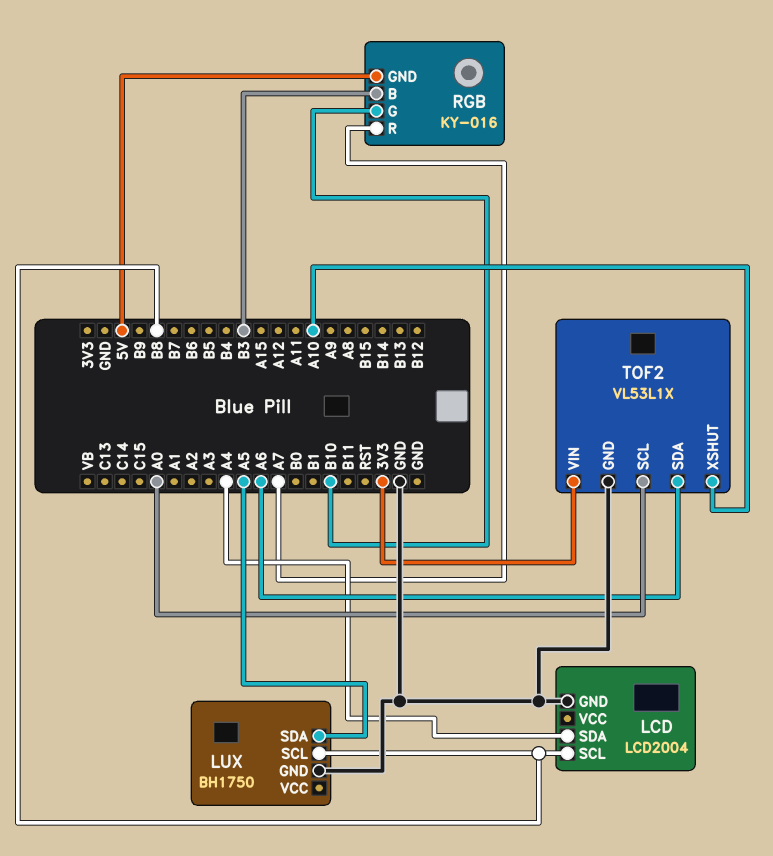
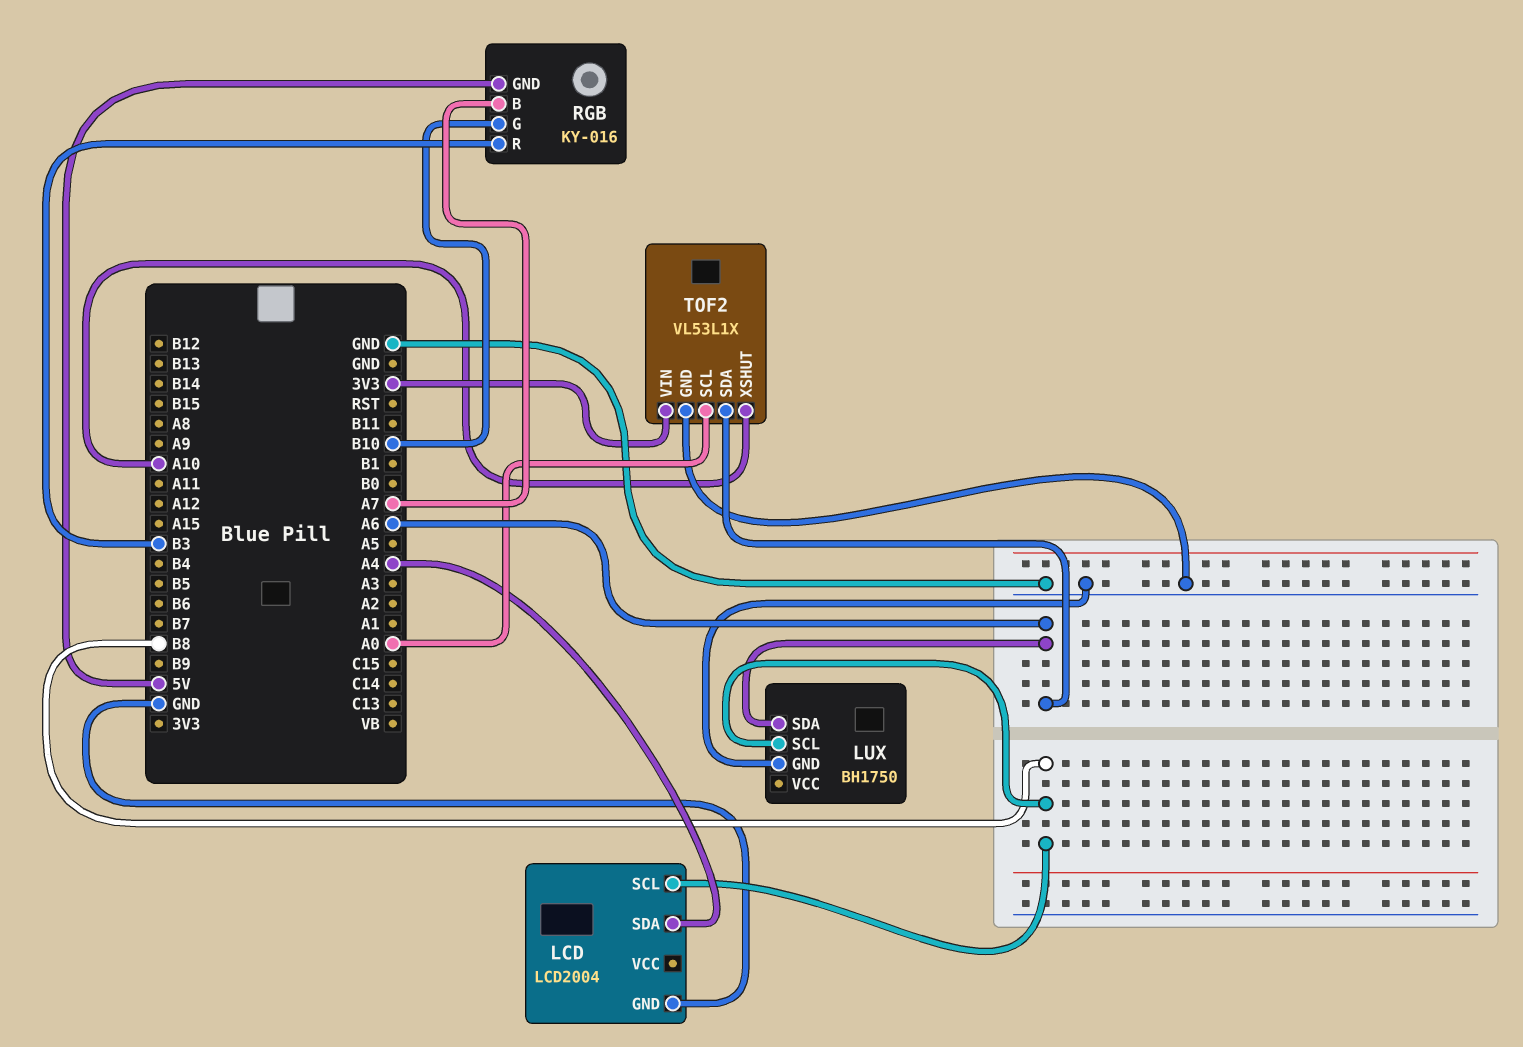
LUX pin SDA: A5 -> A6
RGB pin B: B3 -> A7
RGB pin R: A7 -> B3

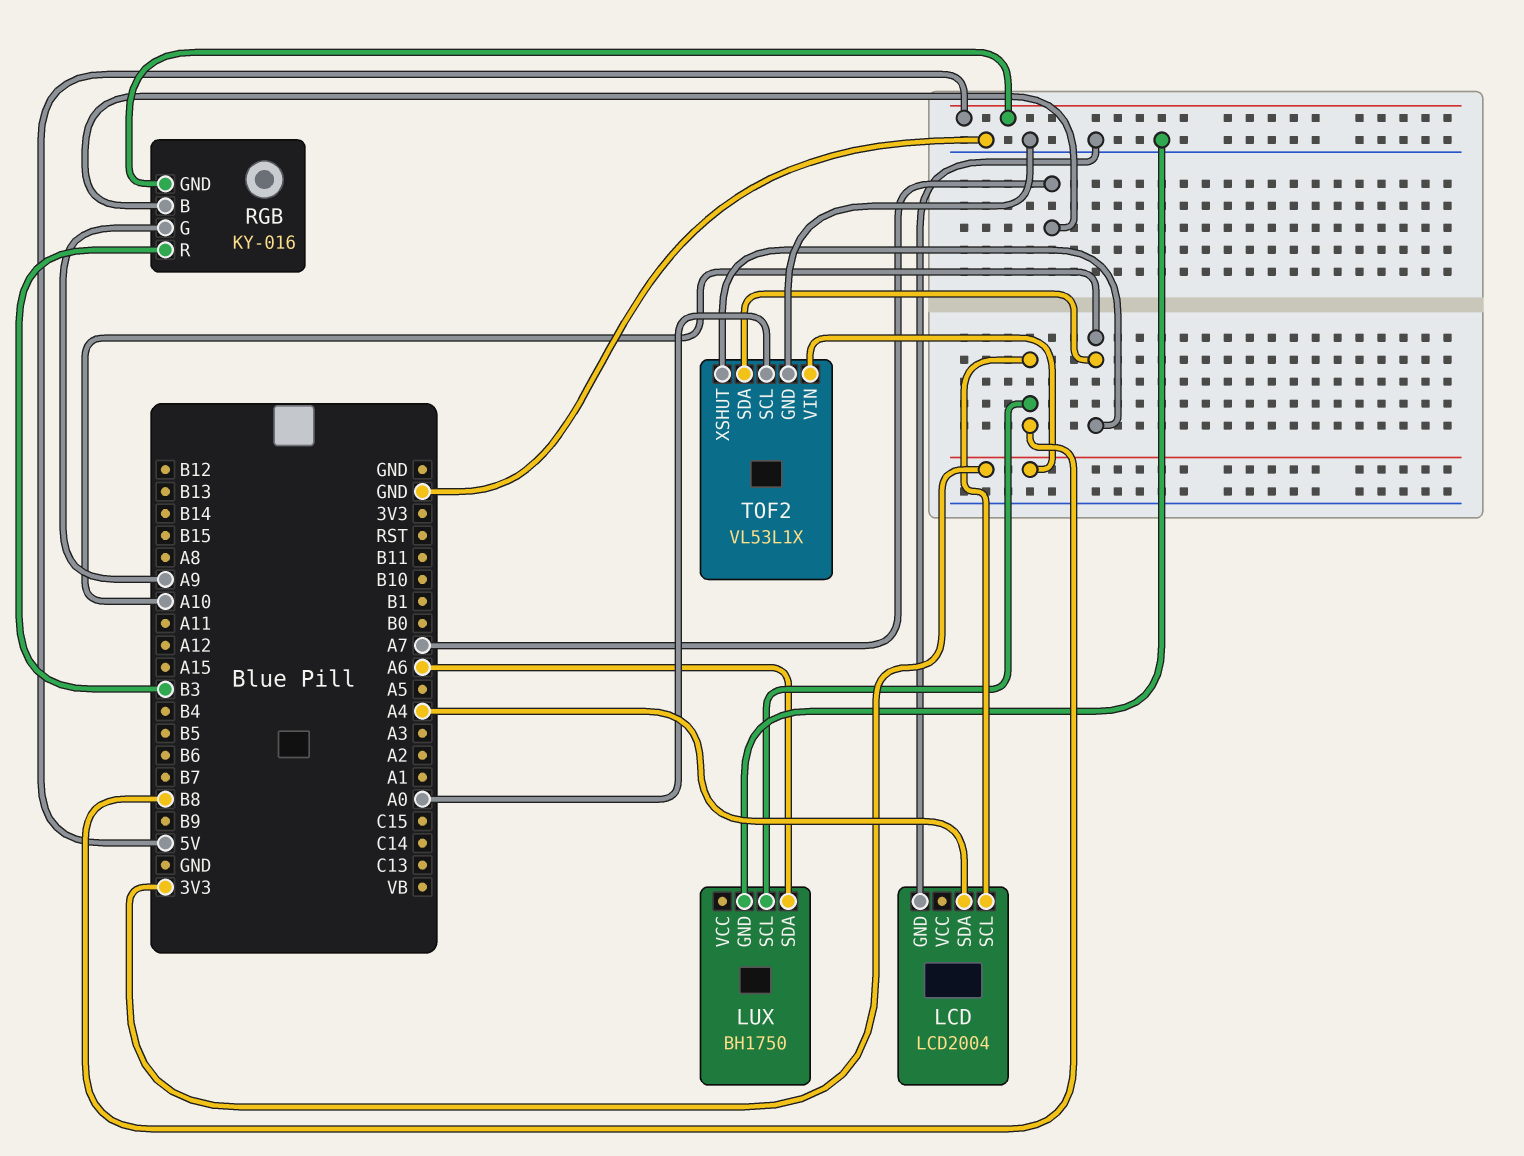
RGB pin G: B10 -> A9
TOF2 pin SDA: A6 -> A10

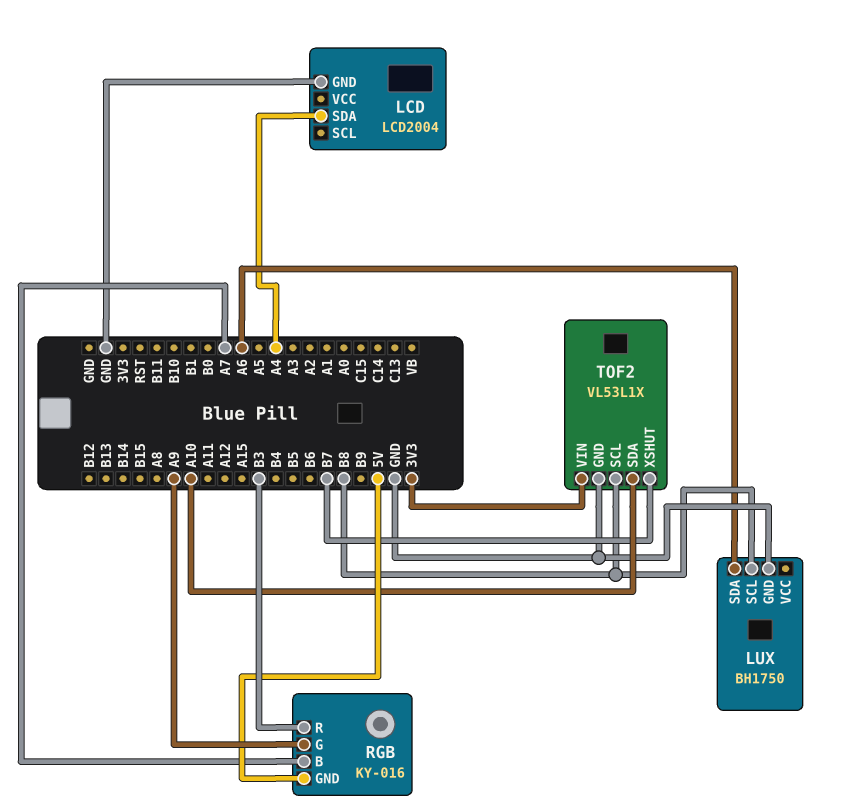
LCD pin SCL: B8 -> none
TOF2 pin SCL: A0 -> B8
TOF2 pin XSHUT: A10 -> B7

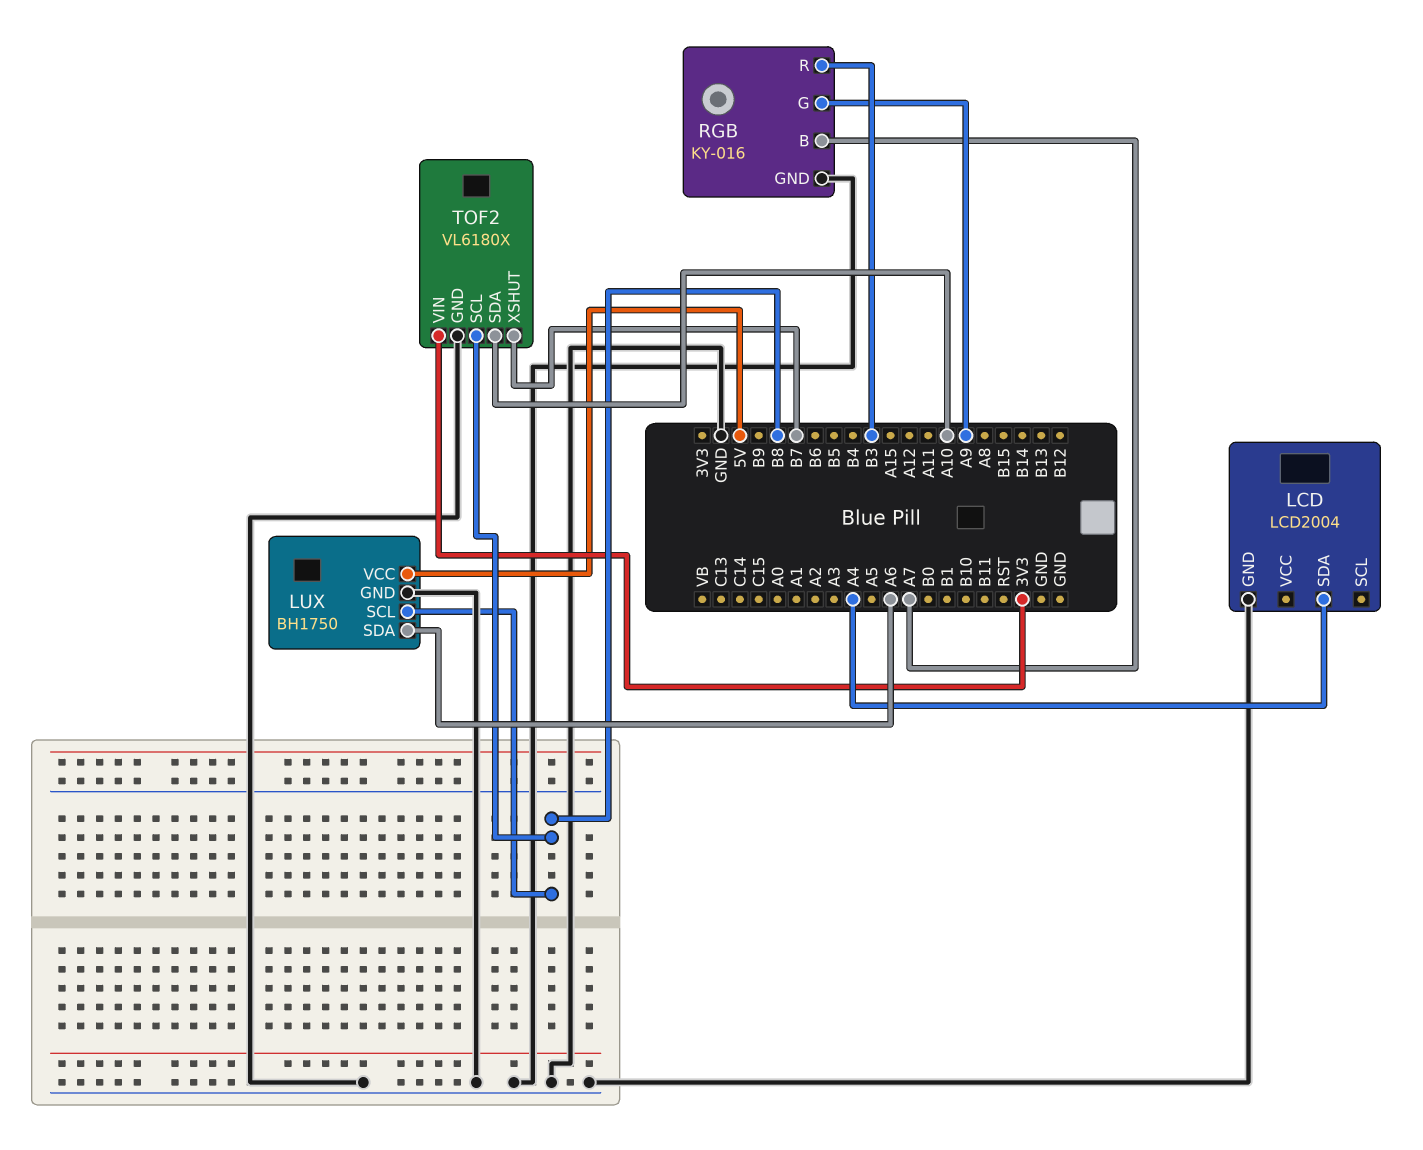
LUX pin VCC: none -> 5V
RGB pin GND: 5V -> GND
TOF2: VL53L1X -> VL6180X

